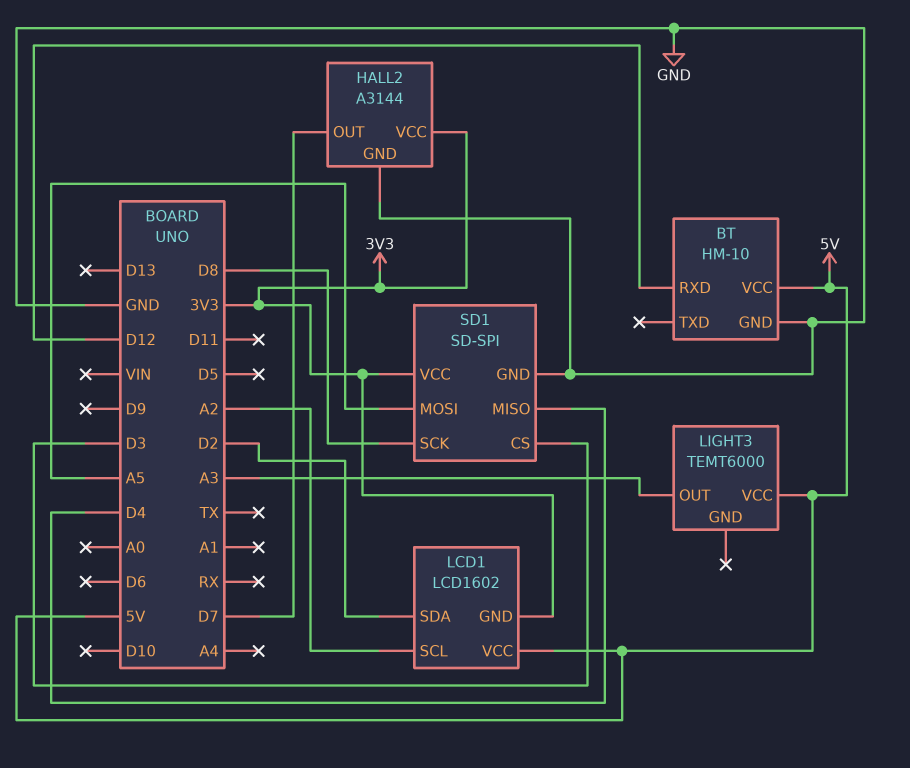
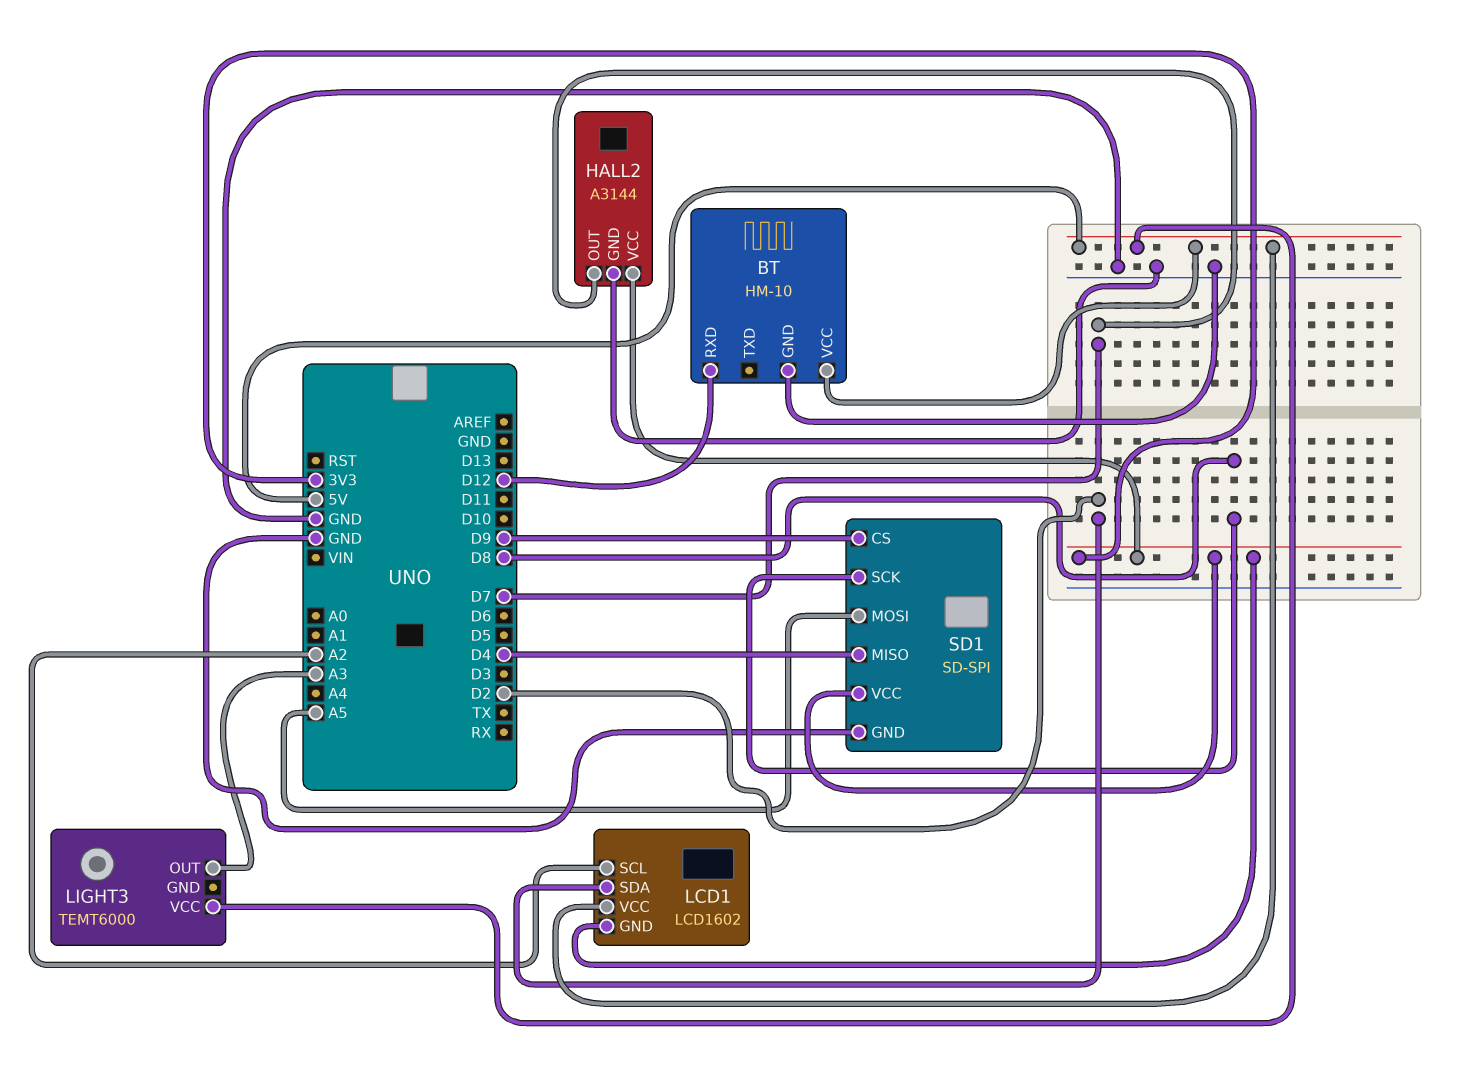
SD1 pin CS: D3 -> D9

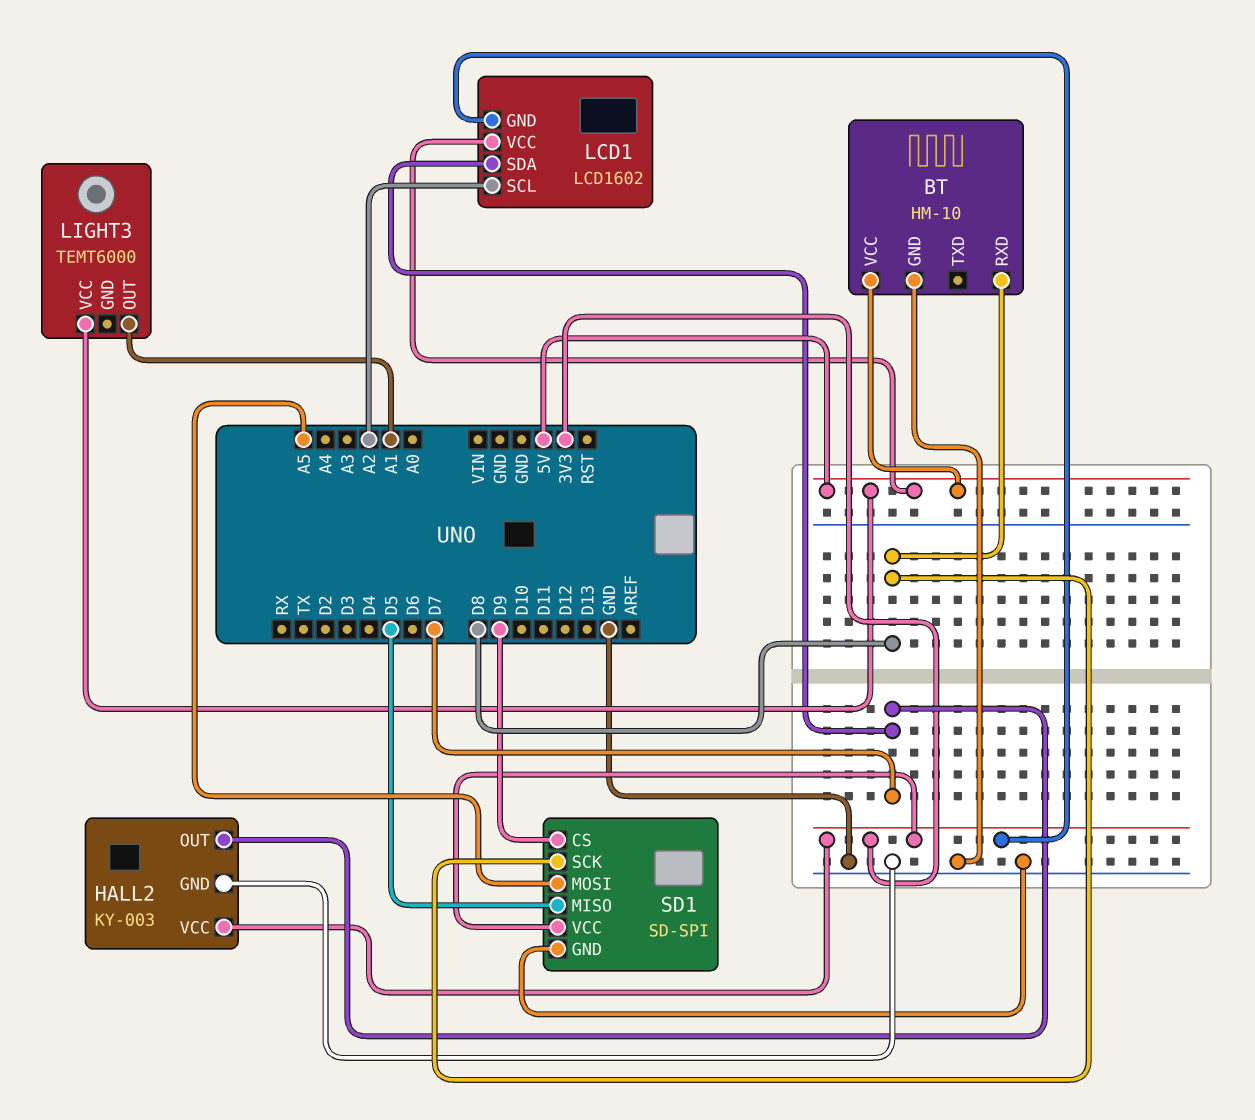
BT pin RXD: D12 -> D8
HALL2: A3144 -> KY-003
LCD1 pin SDA: D2 -> D7
LIGHT3 pin OUT: A3 -> A1
SD1 pin MISO: D4 -> D5

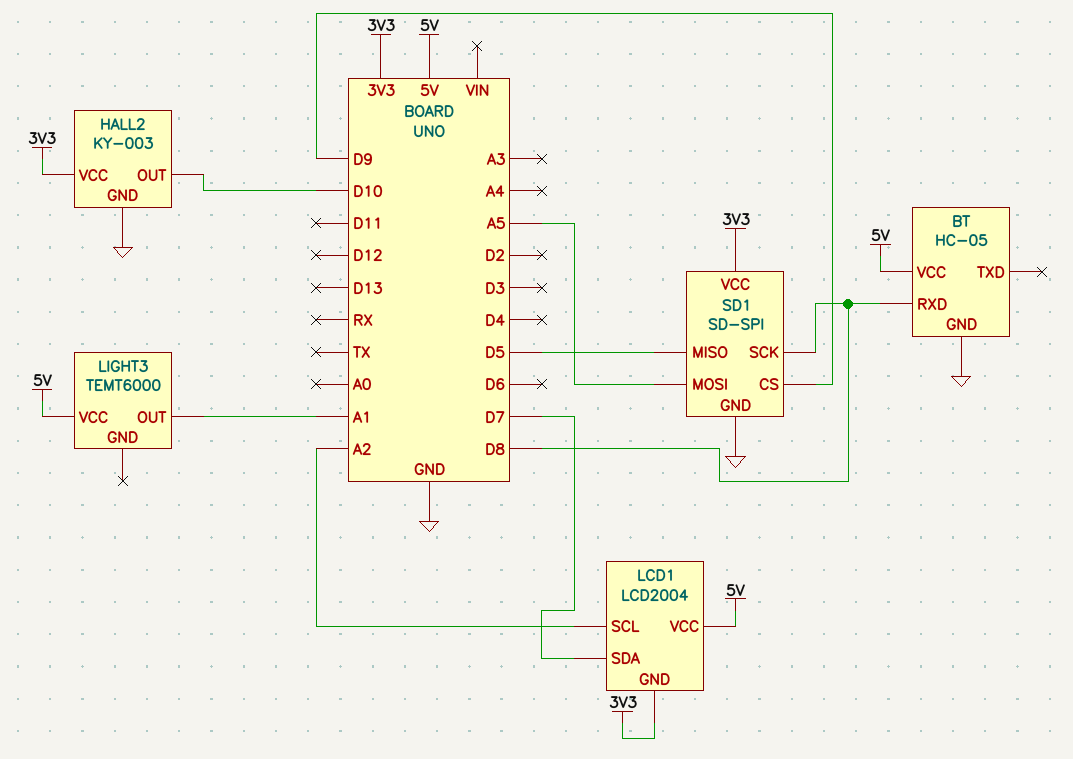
BT: HM-10 -> HC-05
HALL2 pin OUT: D7 -> D10
LCD1: LCD1602 -> LCD2004

